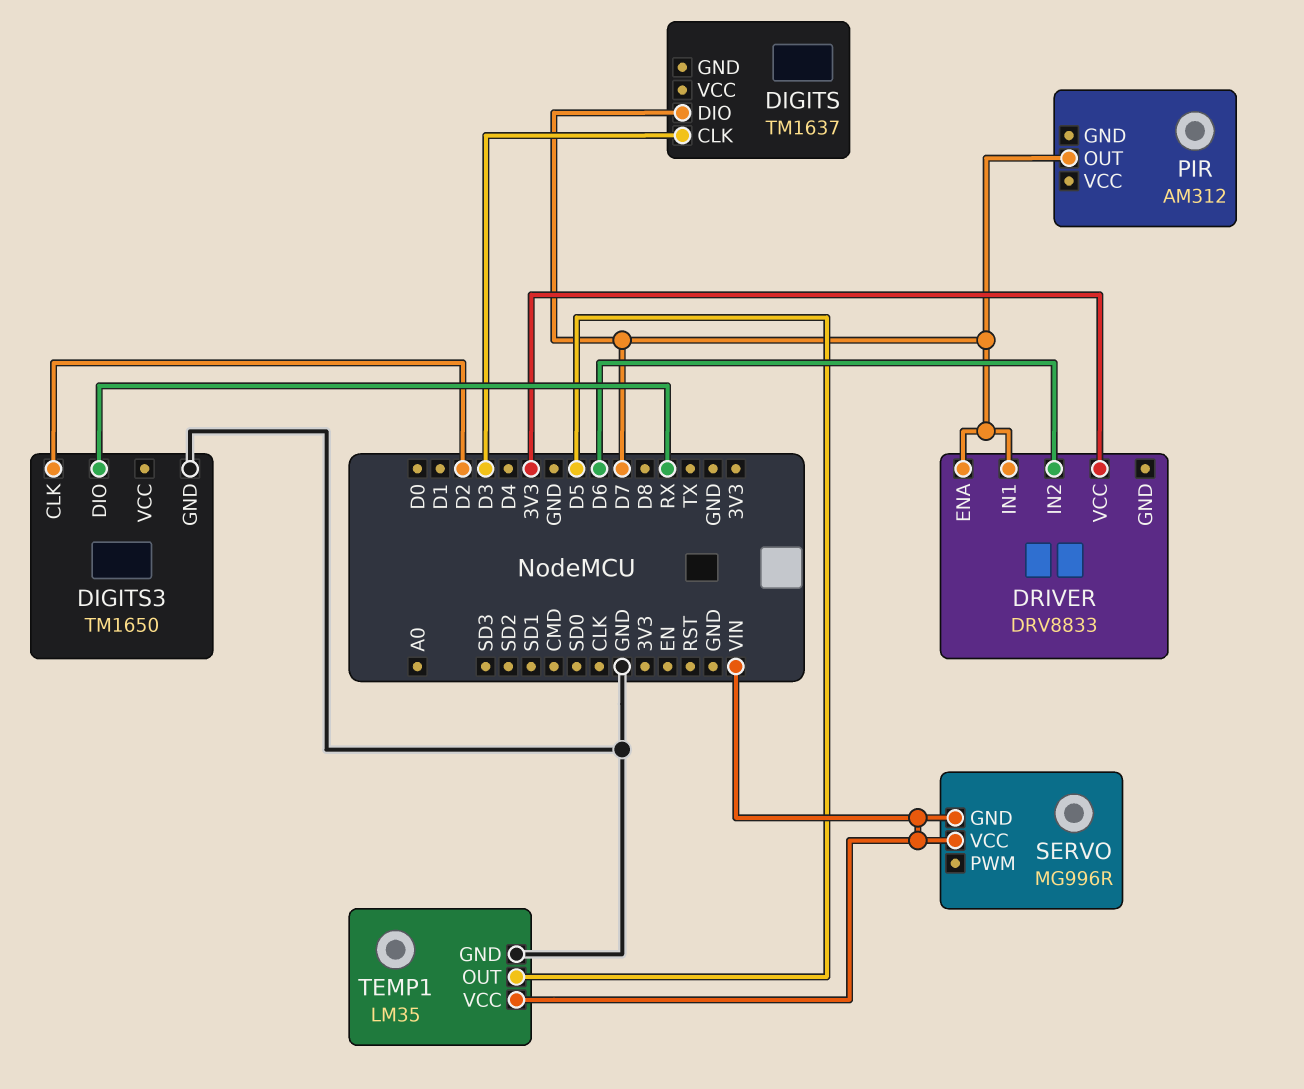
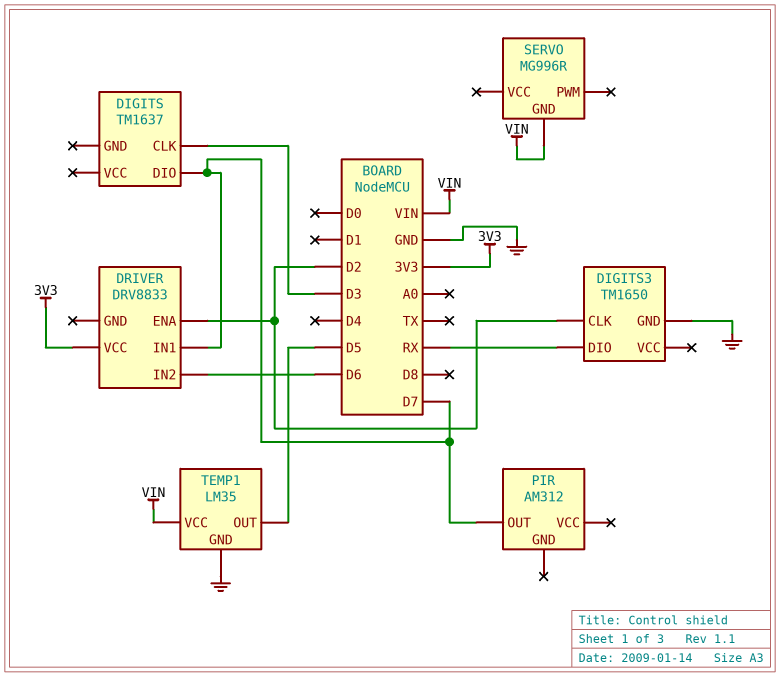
DRIVER pin ENA: D7 -> D2
SERVO pin VCC: VIN -> none

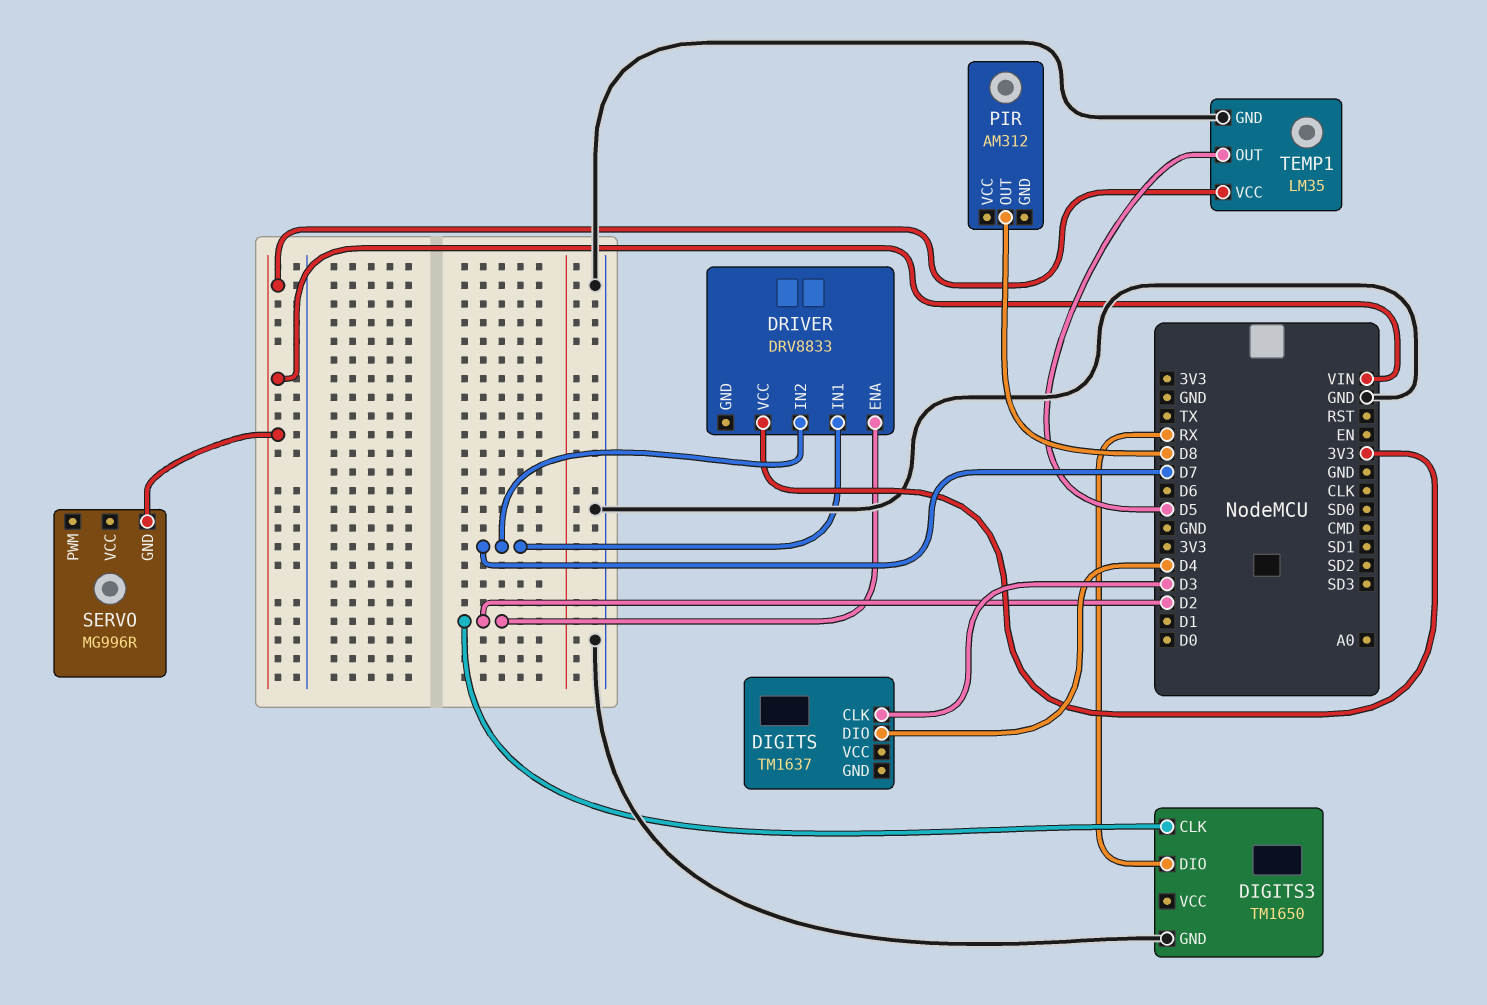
DIGITS pin DIO: D7 -> D4
DRIVER pin IN2: D6 -> D7
PIR pin OUT: D7 -> D8

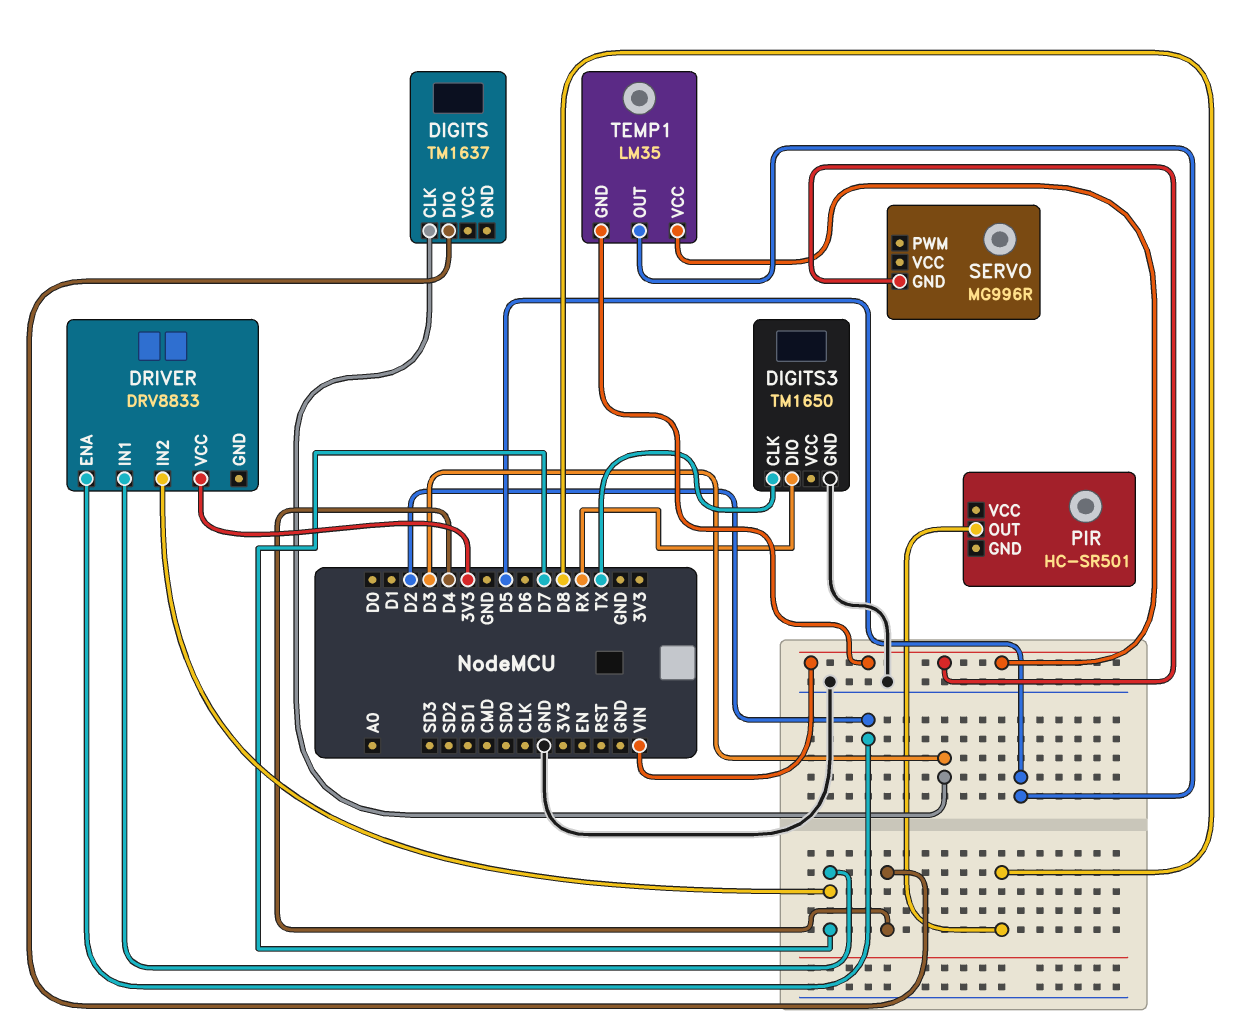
DIGITS3 pin CLK: D2 -> TX
PIR: AM312 -> HC-SR501
TEMP1 pin GND: GND -> VIN

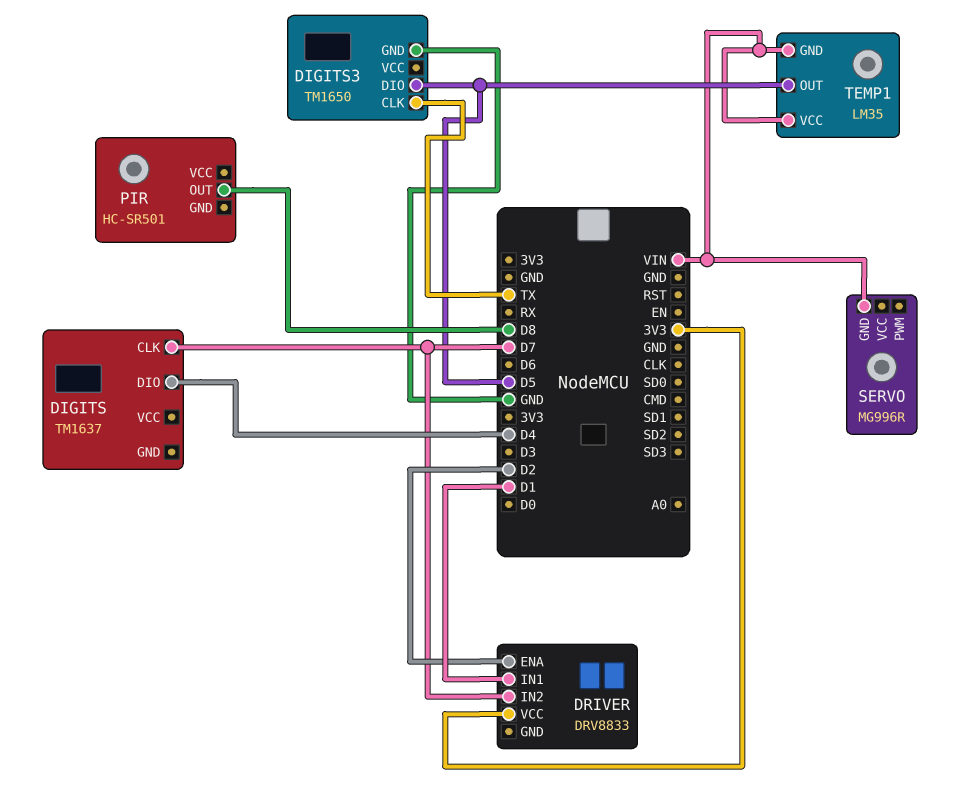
DIGITS pin CLK: D3 -> D7
DIGITS3 pin DIO: RX -> D5
DRIVER pin IN1: D7 -> D1

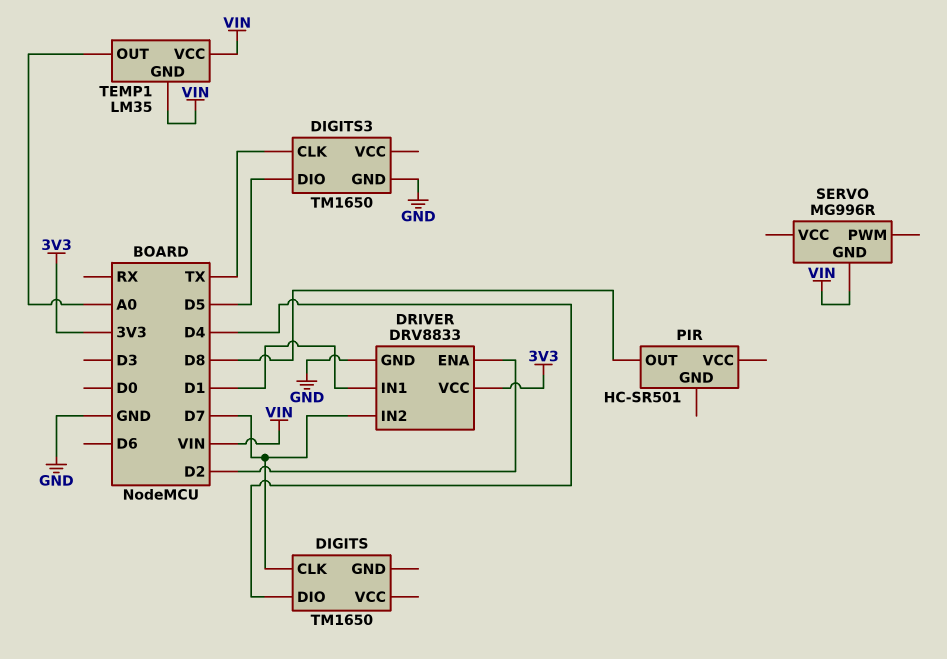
DIGITS: TM1637 -> TM1650
DRIVER pin GND: none -> GND
TEMP1 pin OUT: D5 -> A0

